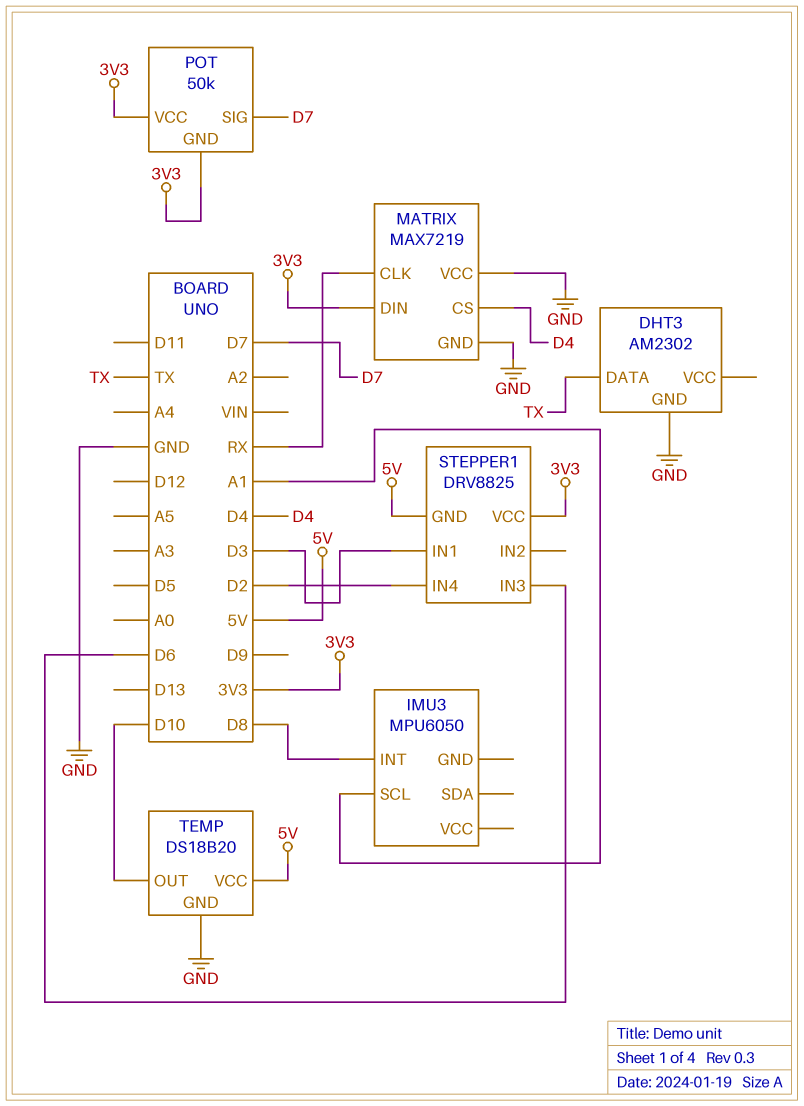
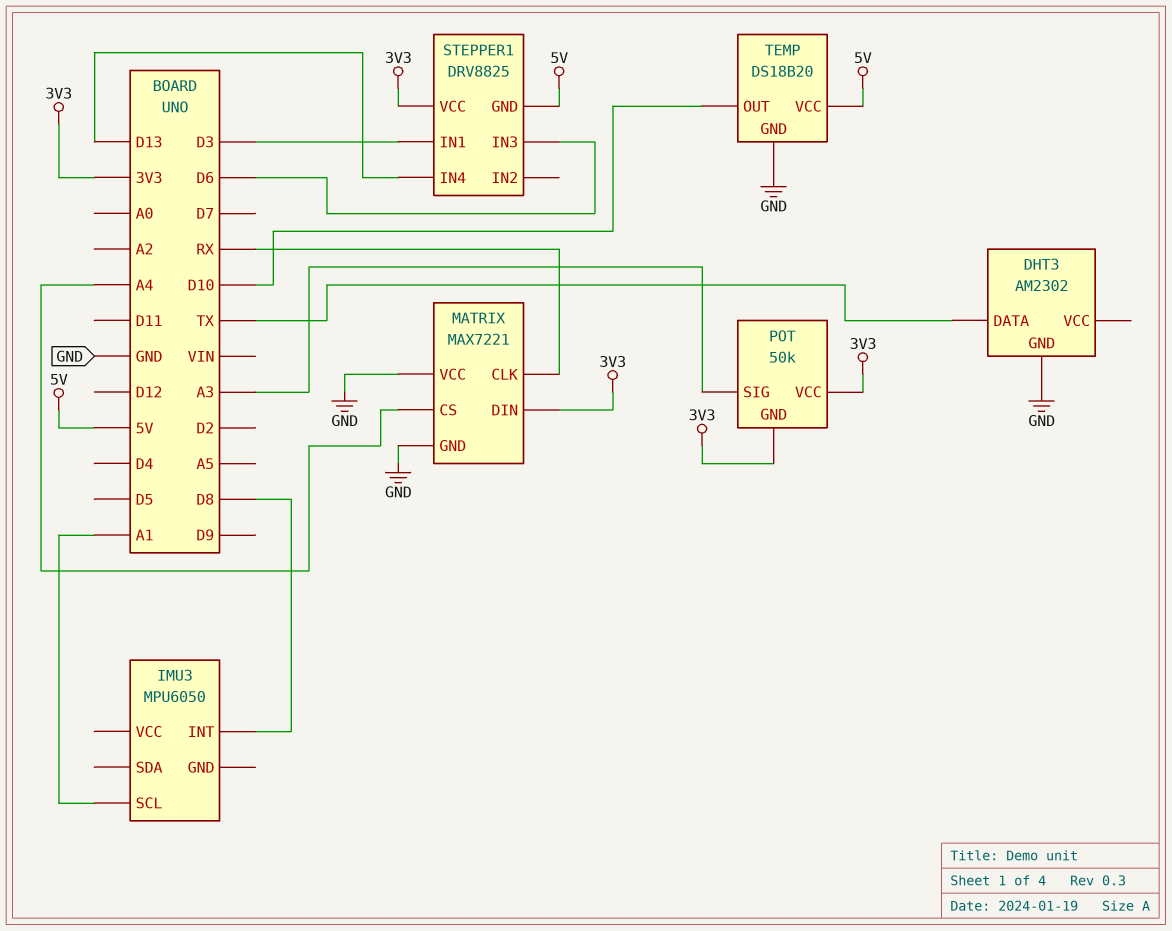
MATRIX: MAX7219 -> MAX7221
MATRIX pin CS: D4 -> A4
POT pin SIG: D7 -> A3
STEPPER1 pin IN4: D2 -> D13

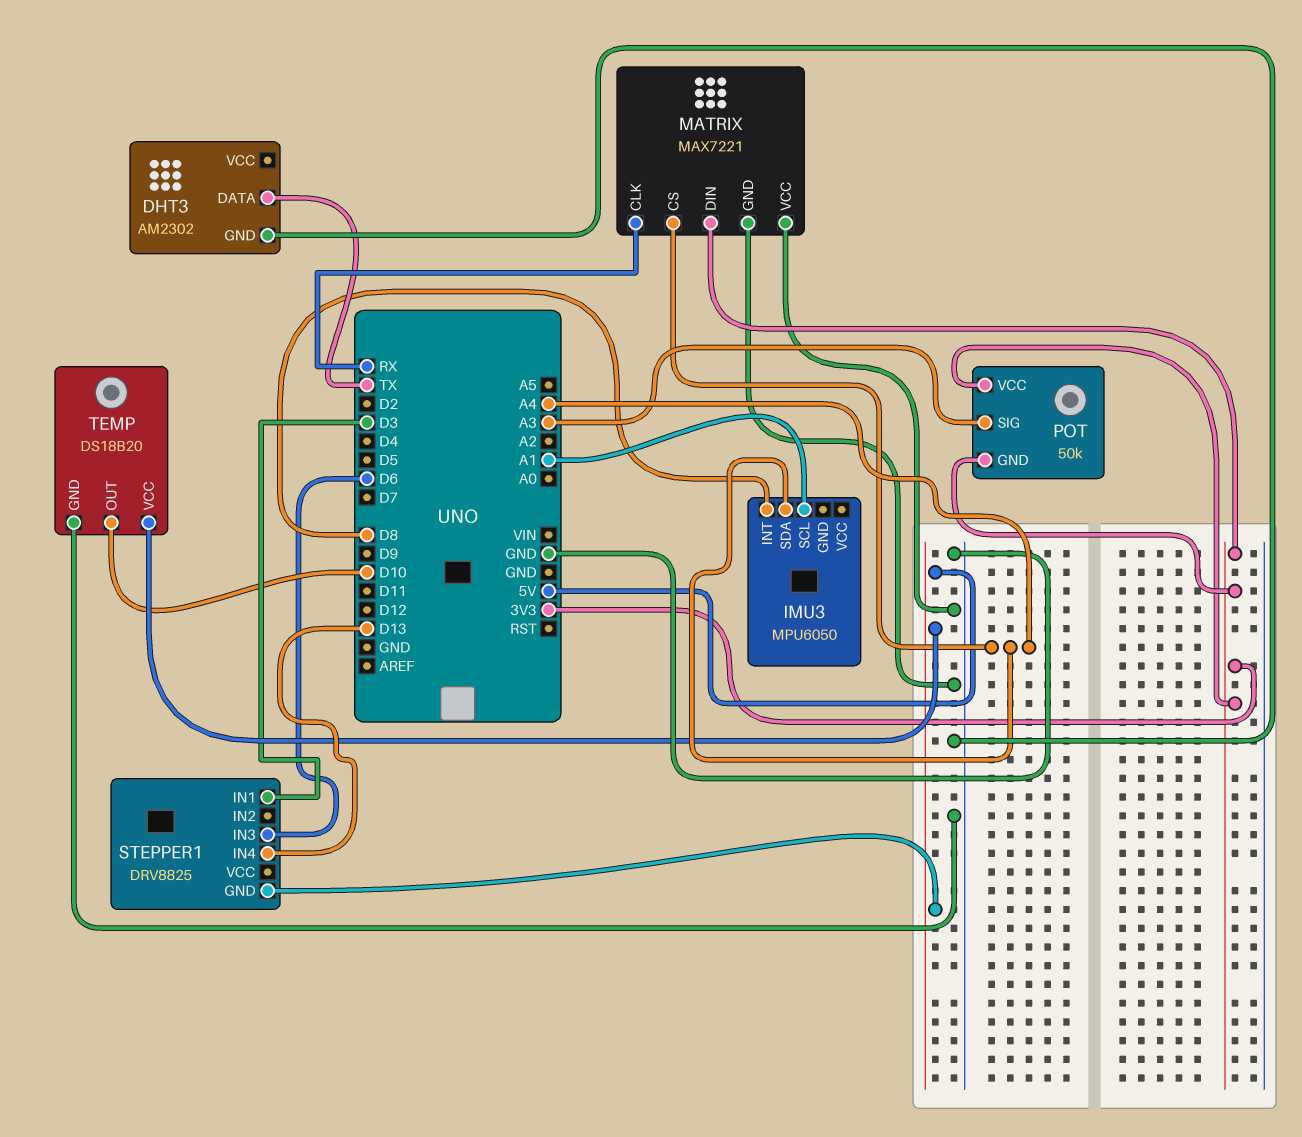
IMU3 pin SDA: none -> A4
STEPPER1 pin VCC: 3V3 -> none

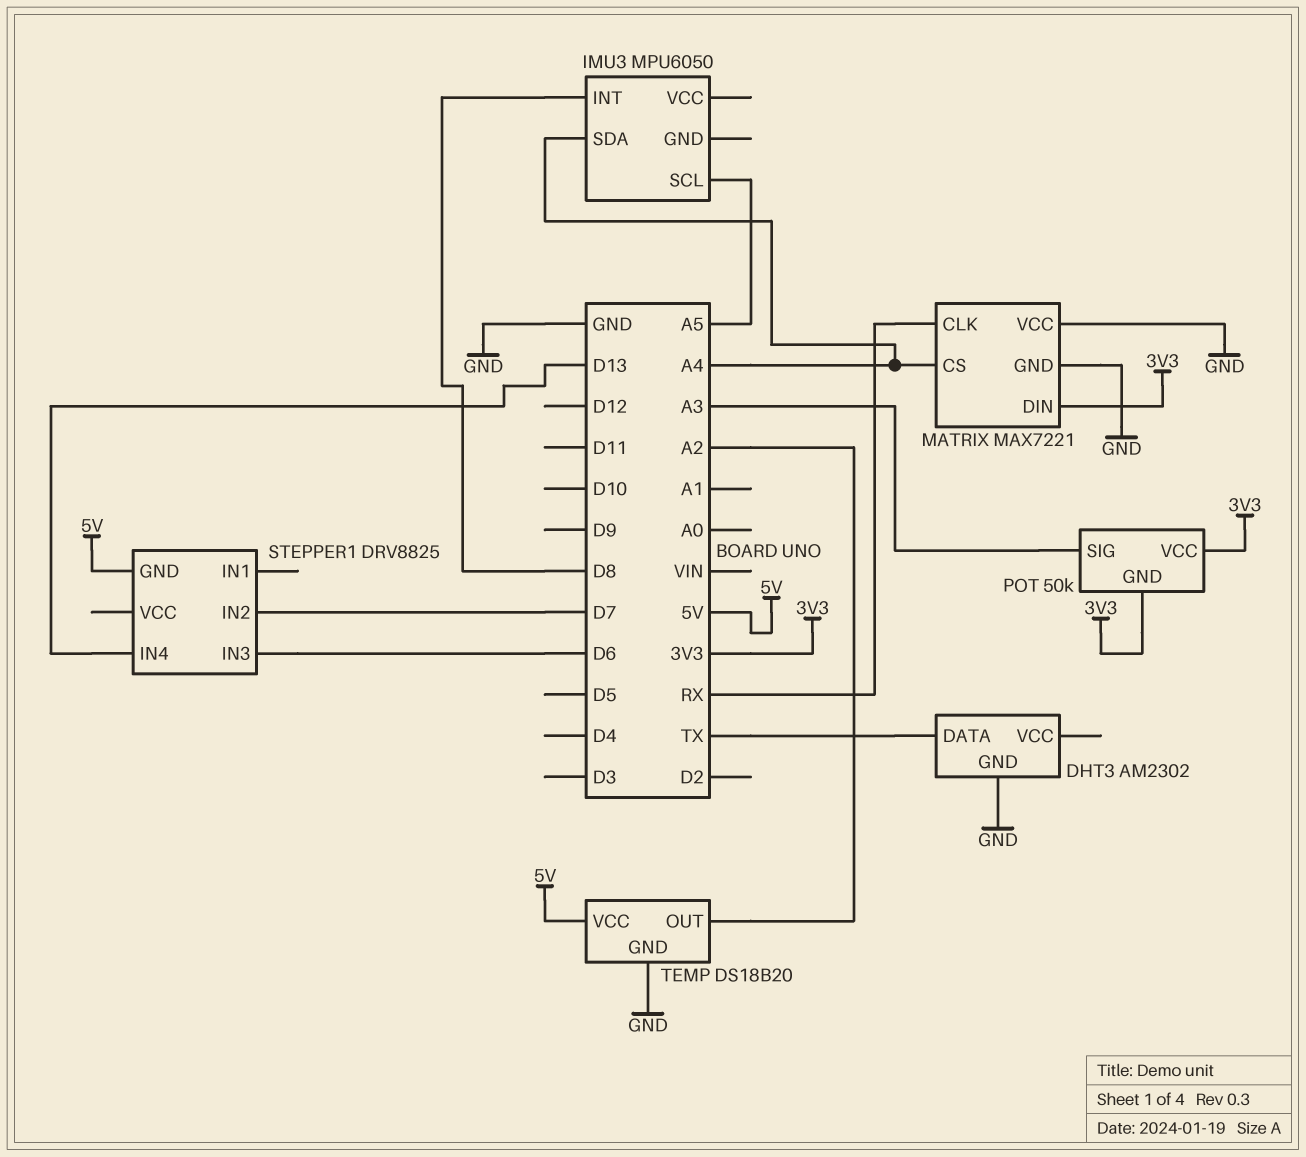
IMU3 pin SCL: A1 -> A5
STEPPER1 pin IN1: D3 -> none
STEPPER1 pin IN2: none -> D7
TEMP pin OUT: D10 -> A2

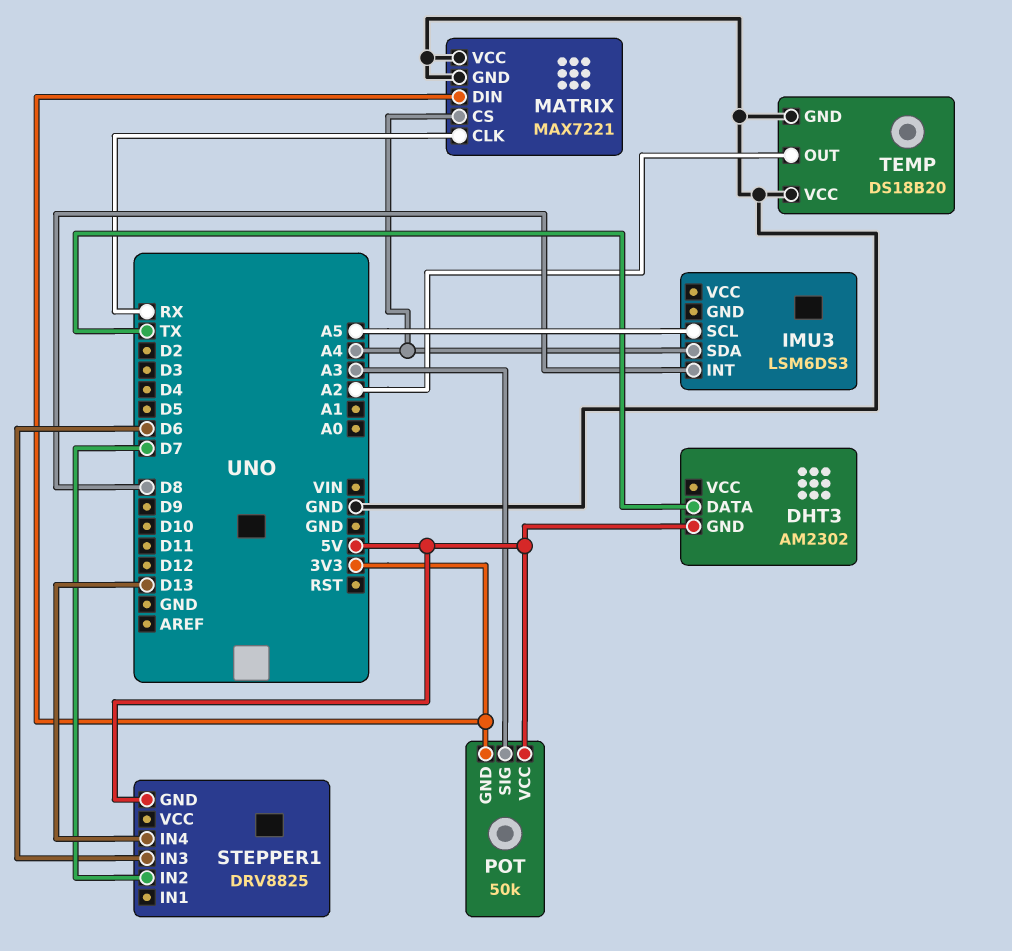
DHT3 pin GND: GND -> 5V
IMU3: MPU6050 -> LSM6DS3
POT pin VCC: 3V3 -> 5V
TEMP pin VCC: 5V -> GND

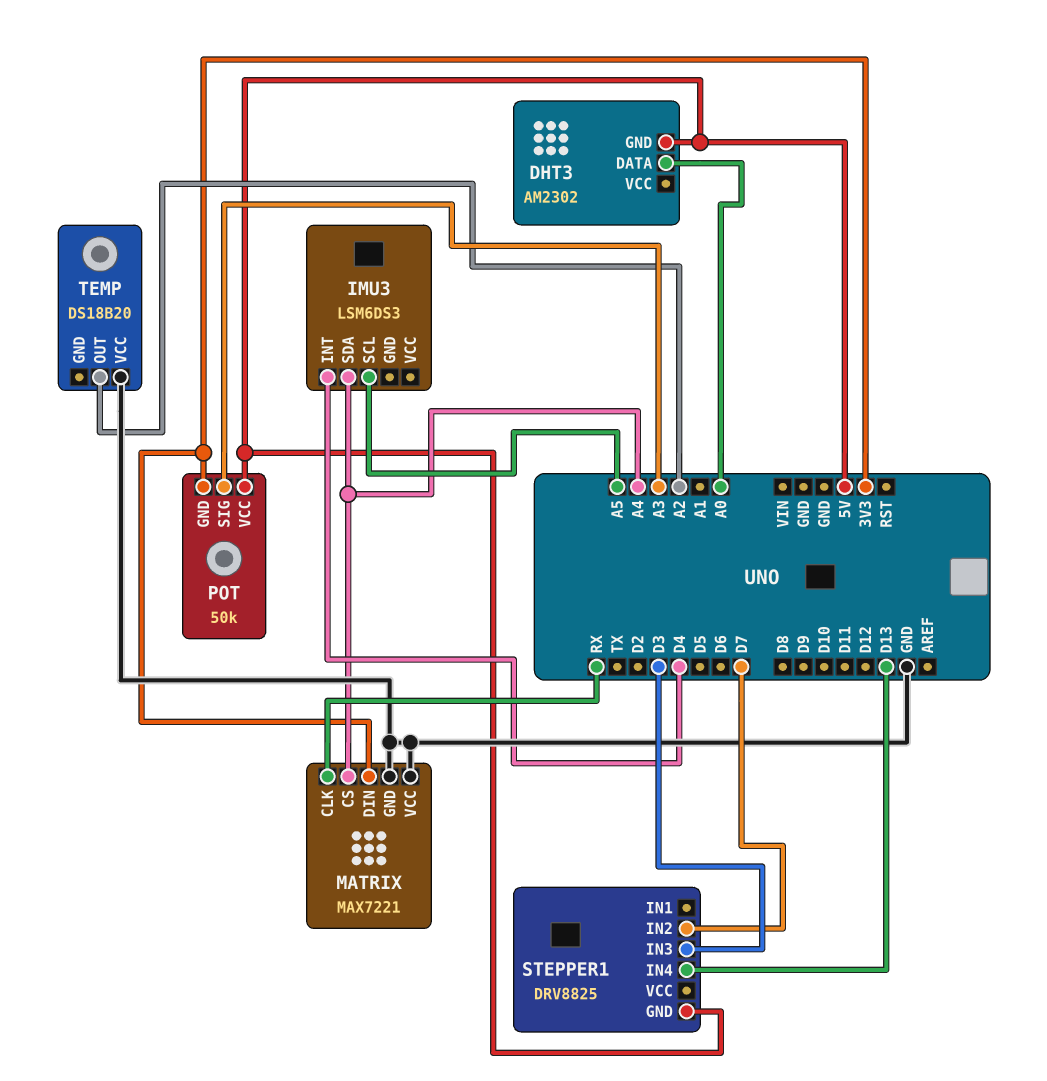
DHT3 pin DATA: TX -> A0
IMU3 pin INT: D8 -> D4
STEPPER1 pin IN3: D6 -> D3
TEMP pin GND: GND -> none

